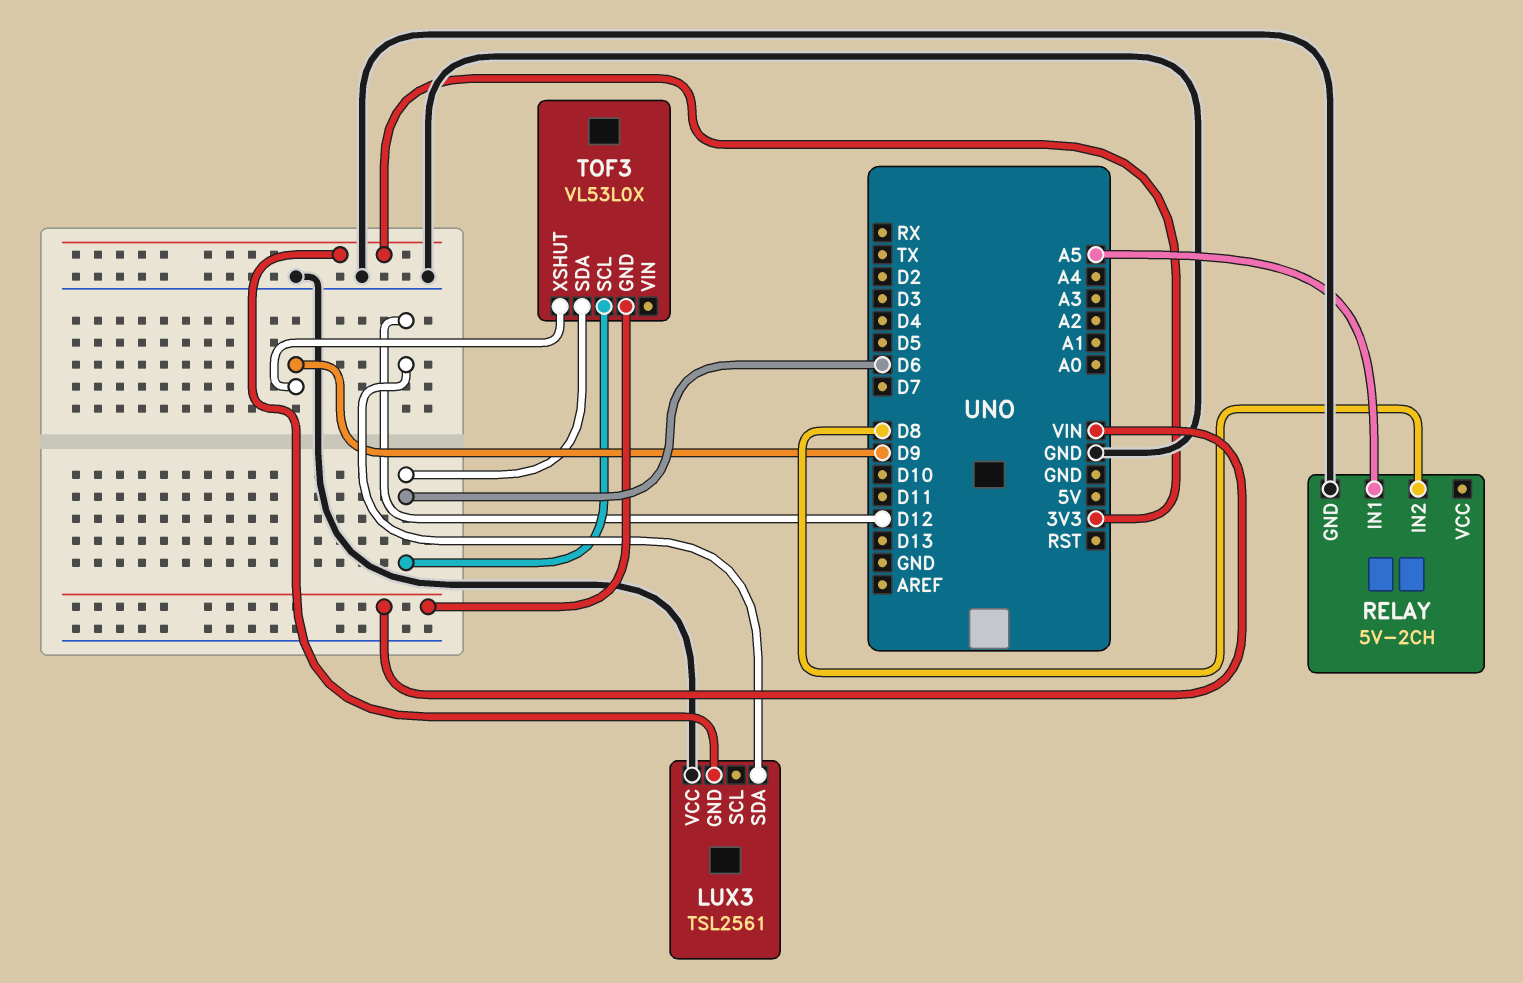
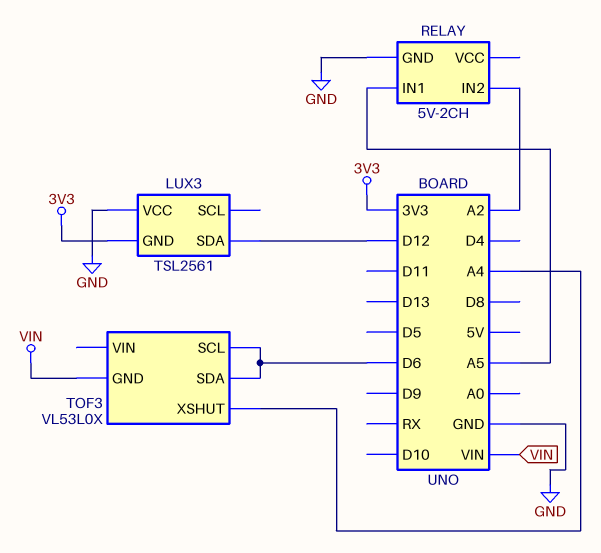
RELAY pin IN2: D8 -> A2
TOF3 pin XSHUT: D9 -> A4

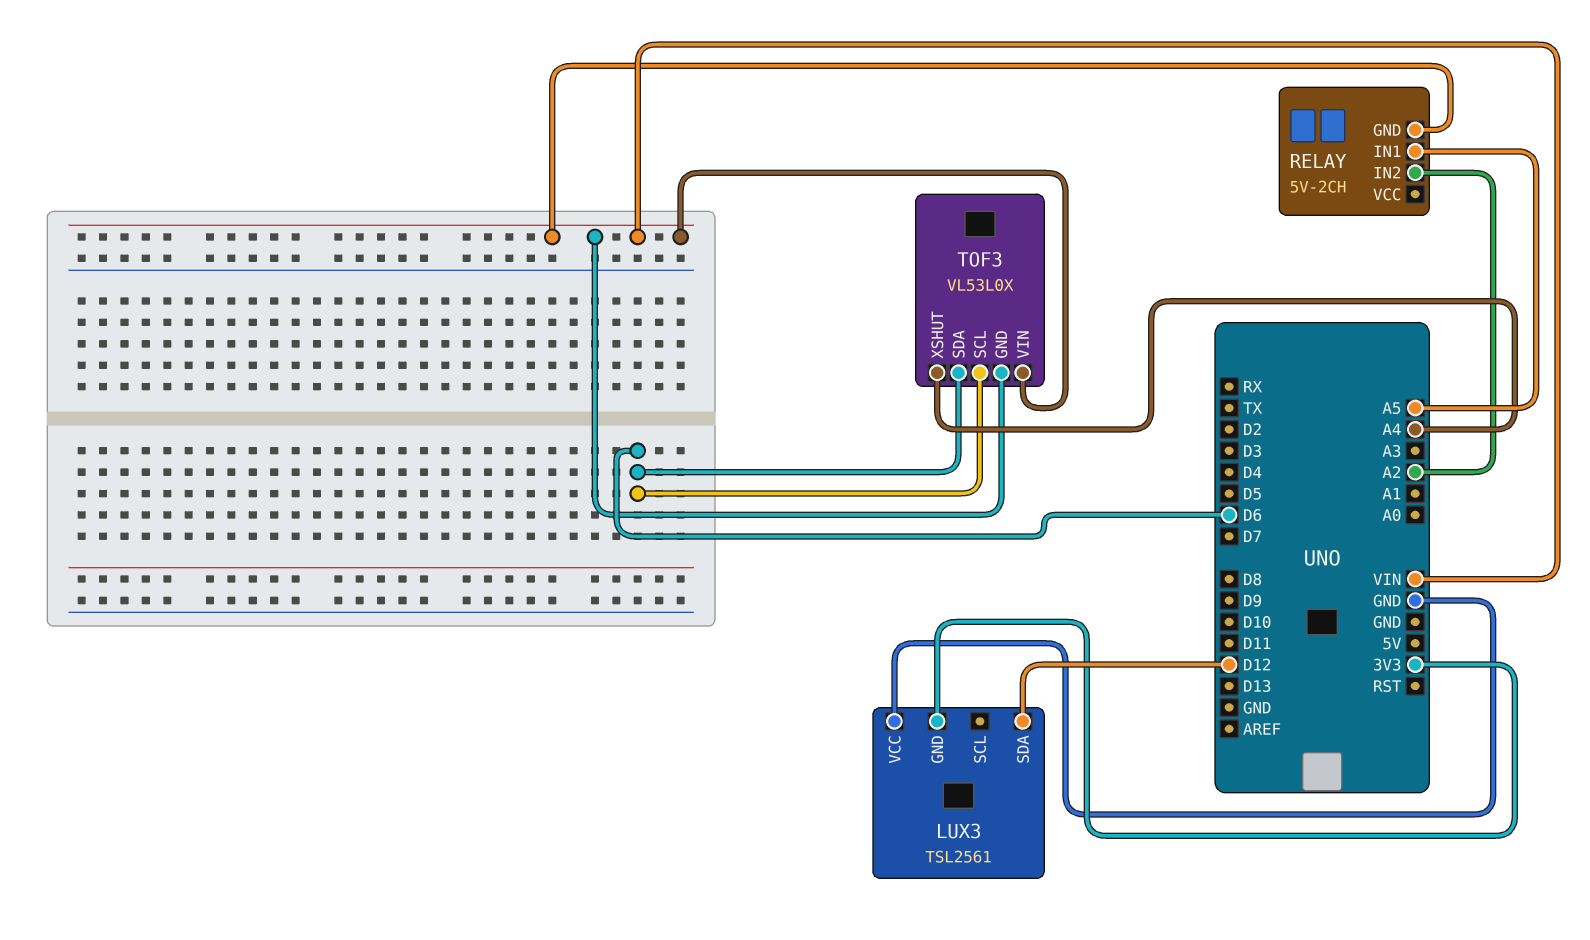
RELAY pin GND: GND -> VIN
TOF3 pin VIN: none -> VIN

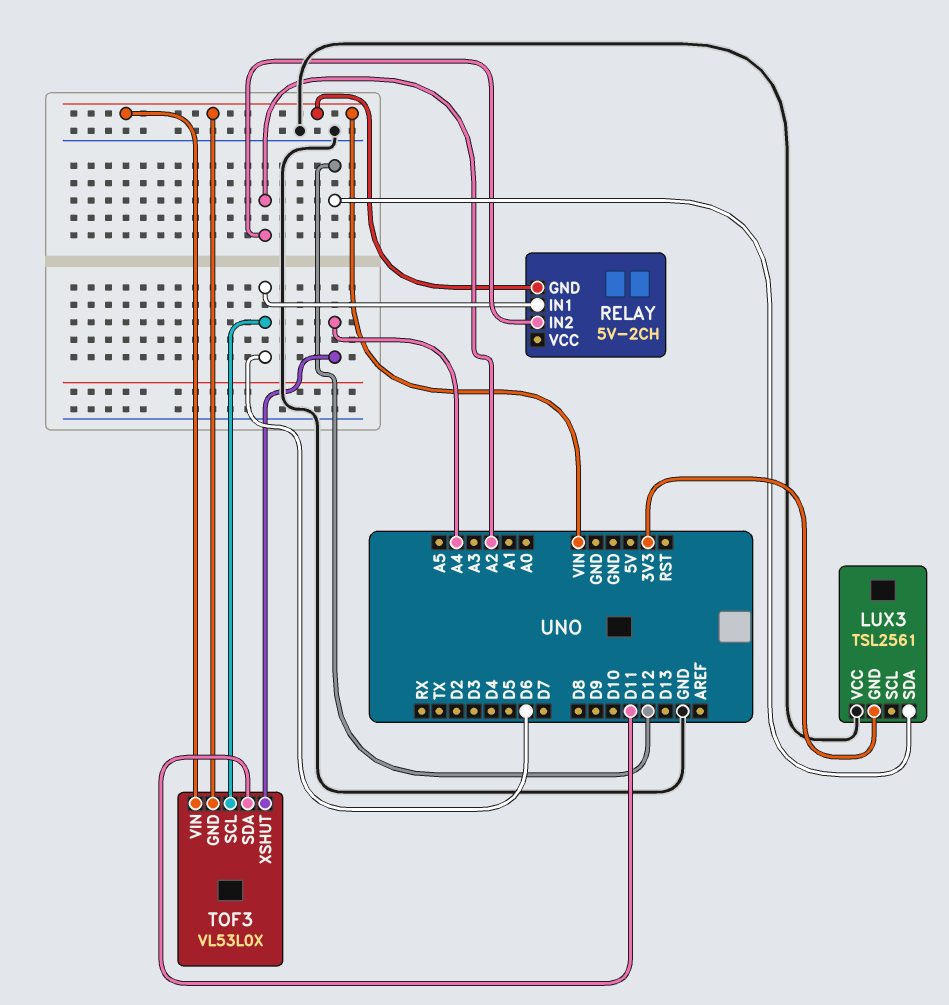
RELAY pin IN1: A5 -> D6
TOF3 pin SDA: D6 -> D11

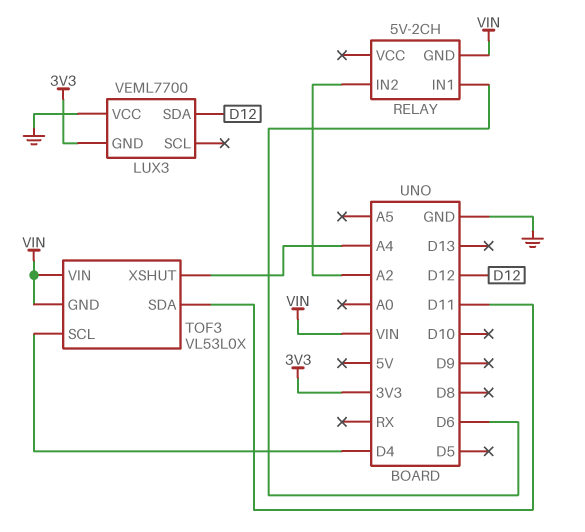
LUX3: TSL2561 -> VEML7700
TOF3 pin SCL: D6 -> D4

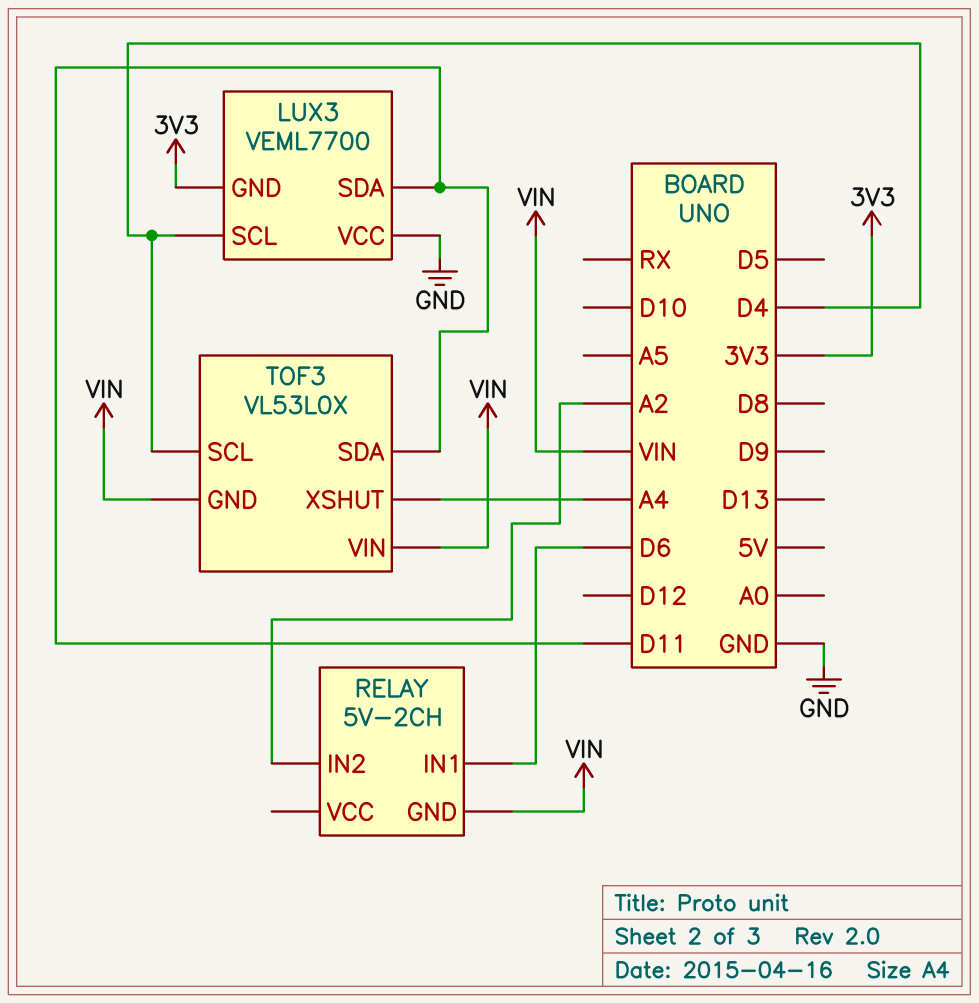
LUX3 pin SCL: none -> D4
LUX3 pin SDA: D12 -> D11

